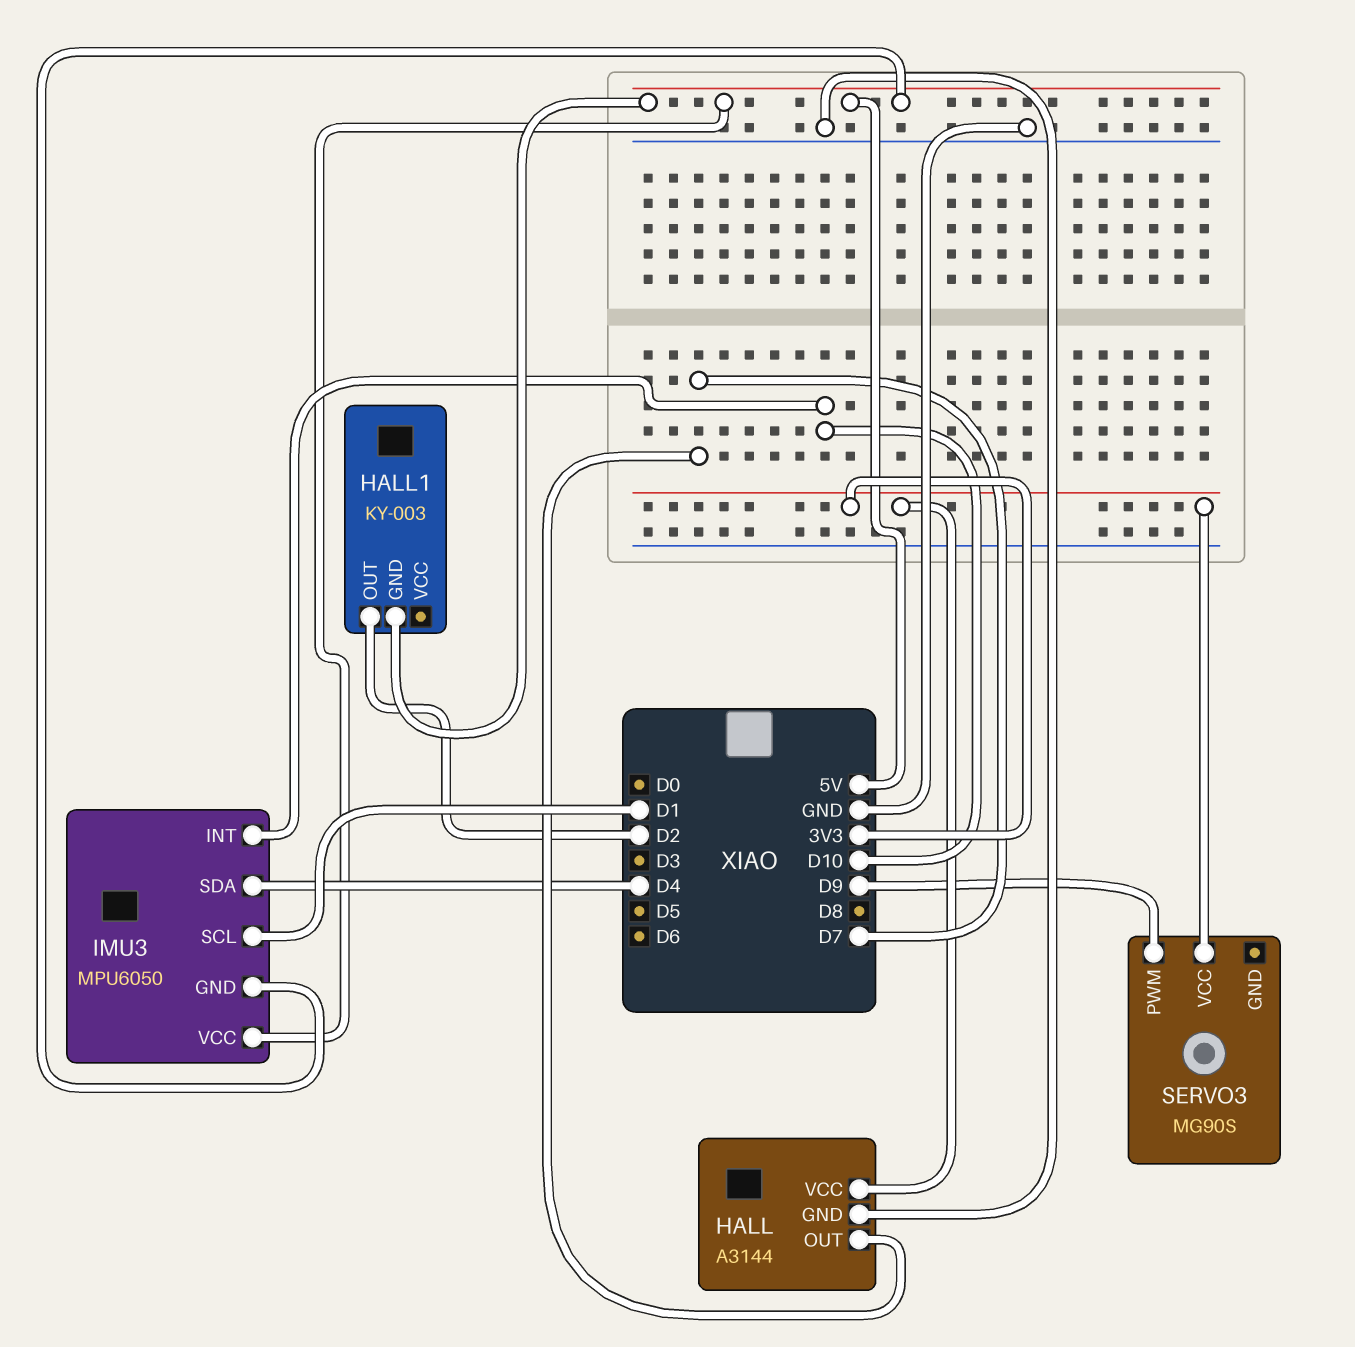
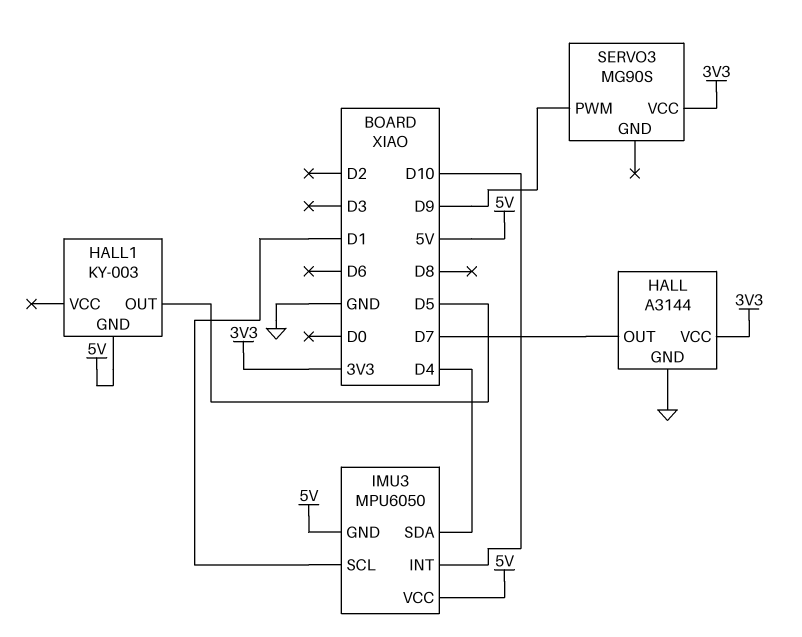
HALL1 pin OUT: D2 -> D5

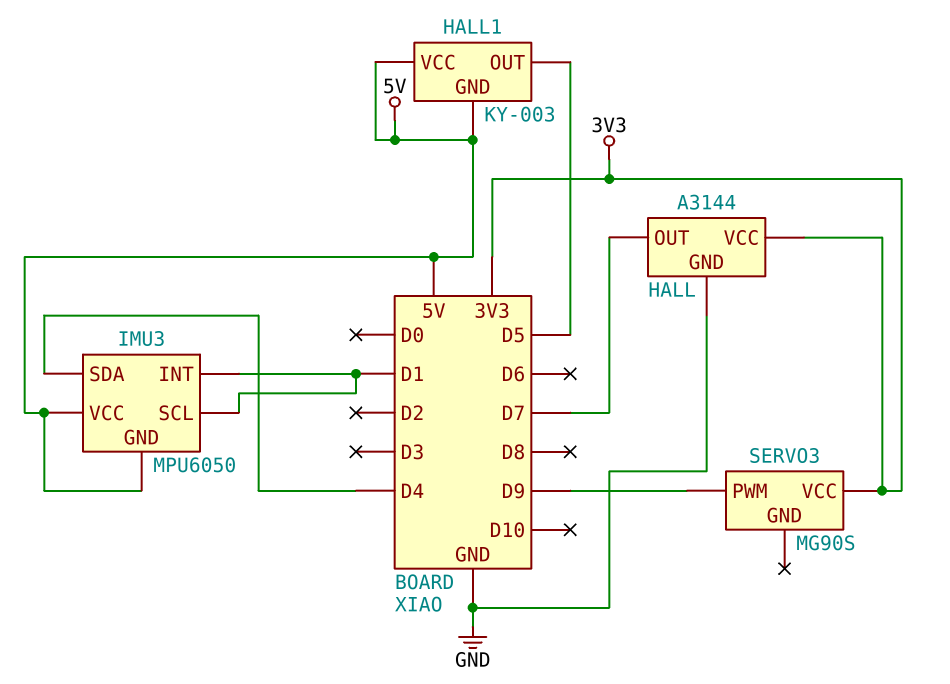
HALL1 pin VCC: none -> 5V
IMU3 pin INT: D10 -> D1

